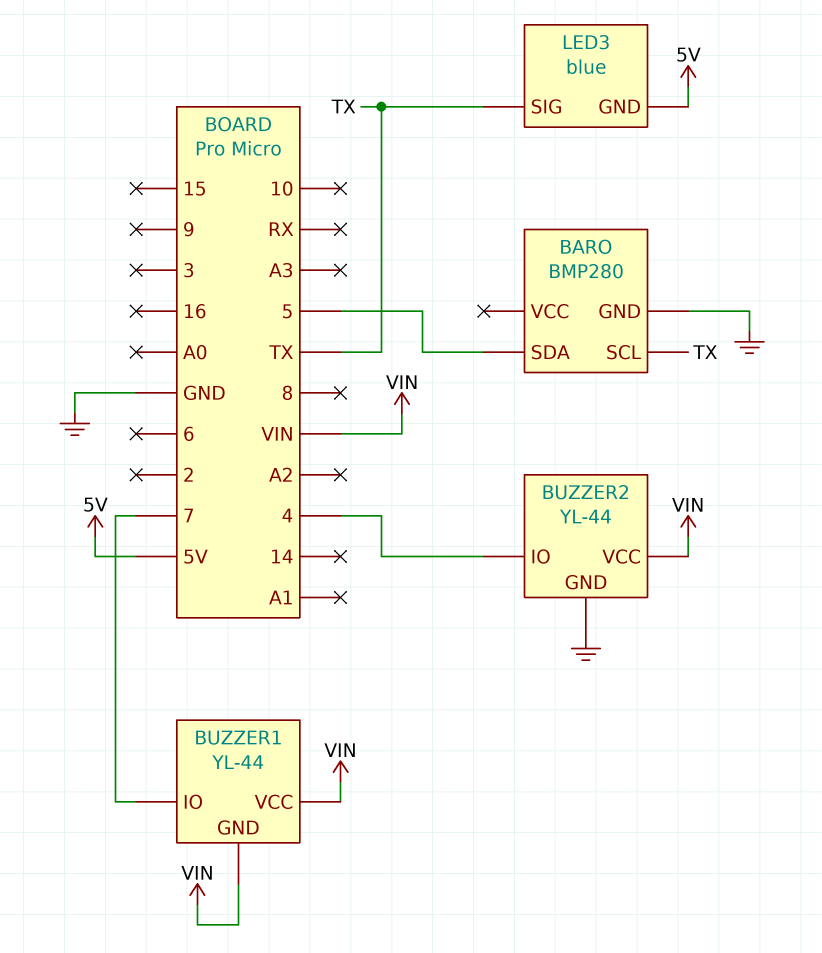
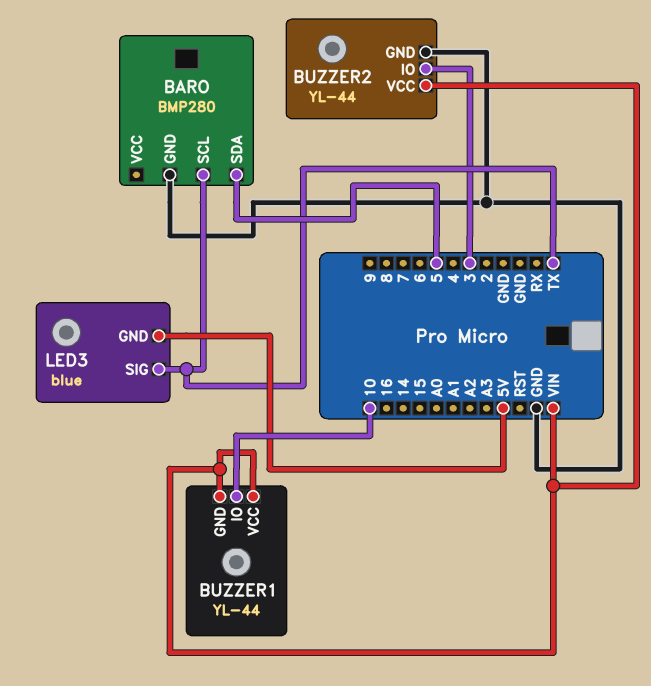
BUZZER1 pin IO: 7 -> 10
BUZZER2 pin IO: 4 -> 3

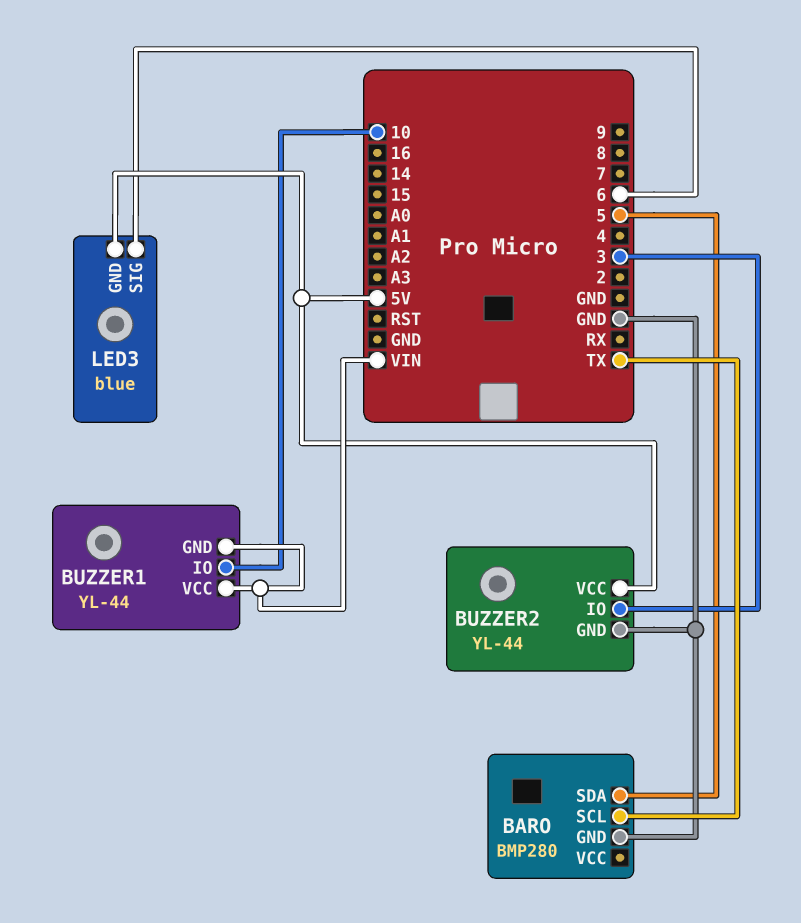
BUZZER2 pin VCC: VIN -> 5V
LED3 pin SIG: TX -> 6

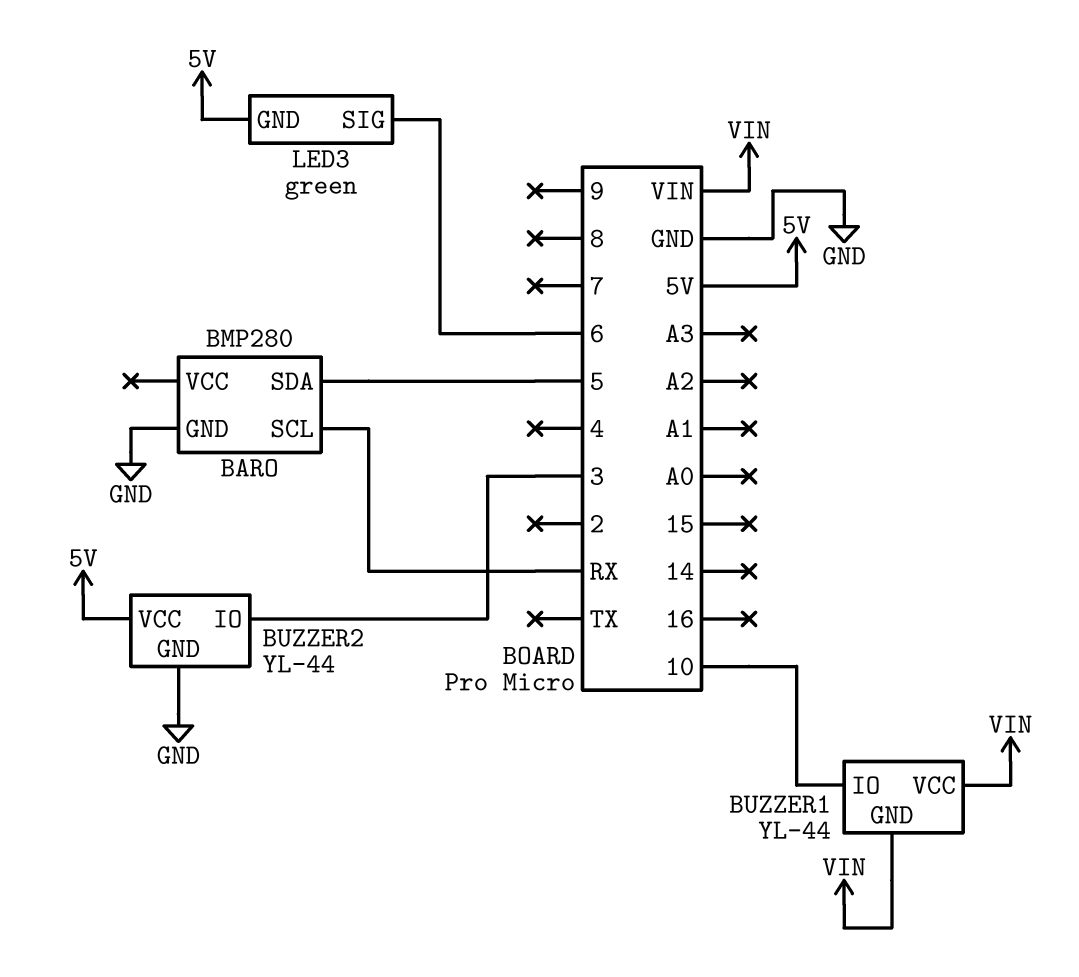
BARO pin SCL: TX -> RX
LED3: blue -> green

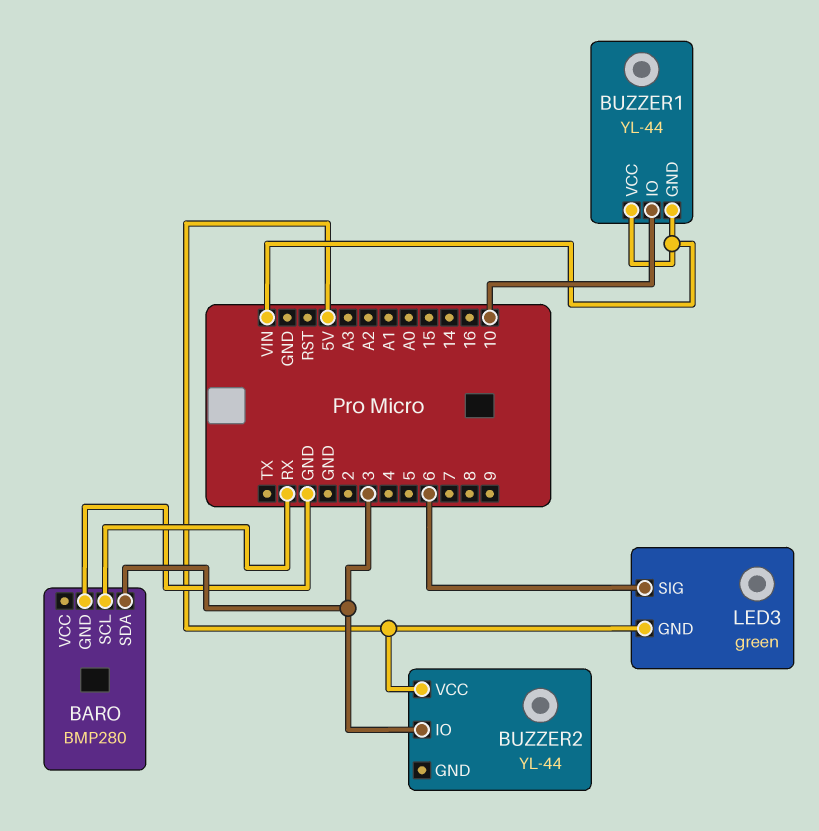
BARO pin SDA: 5 -> 3
BUZZER2 pin GND: GND -> none

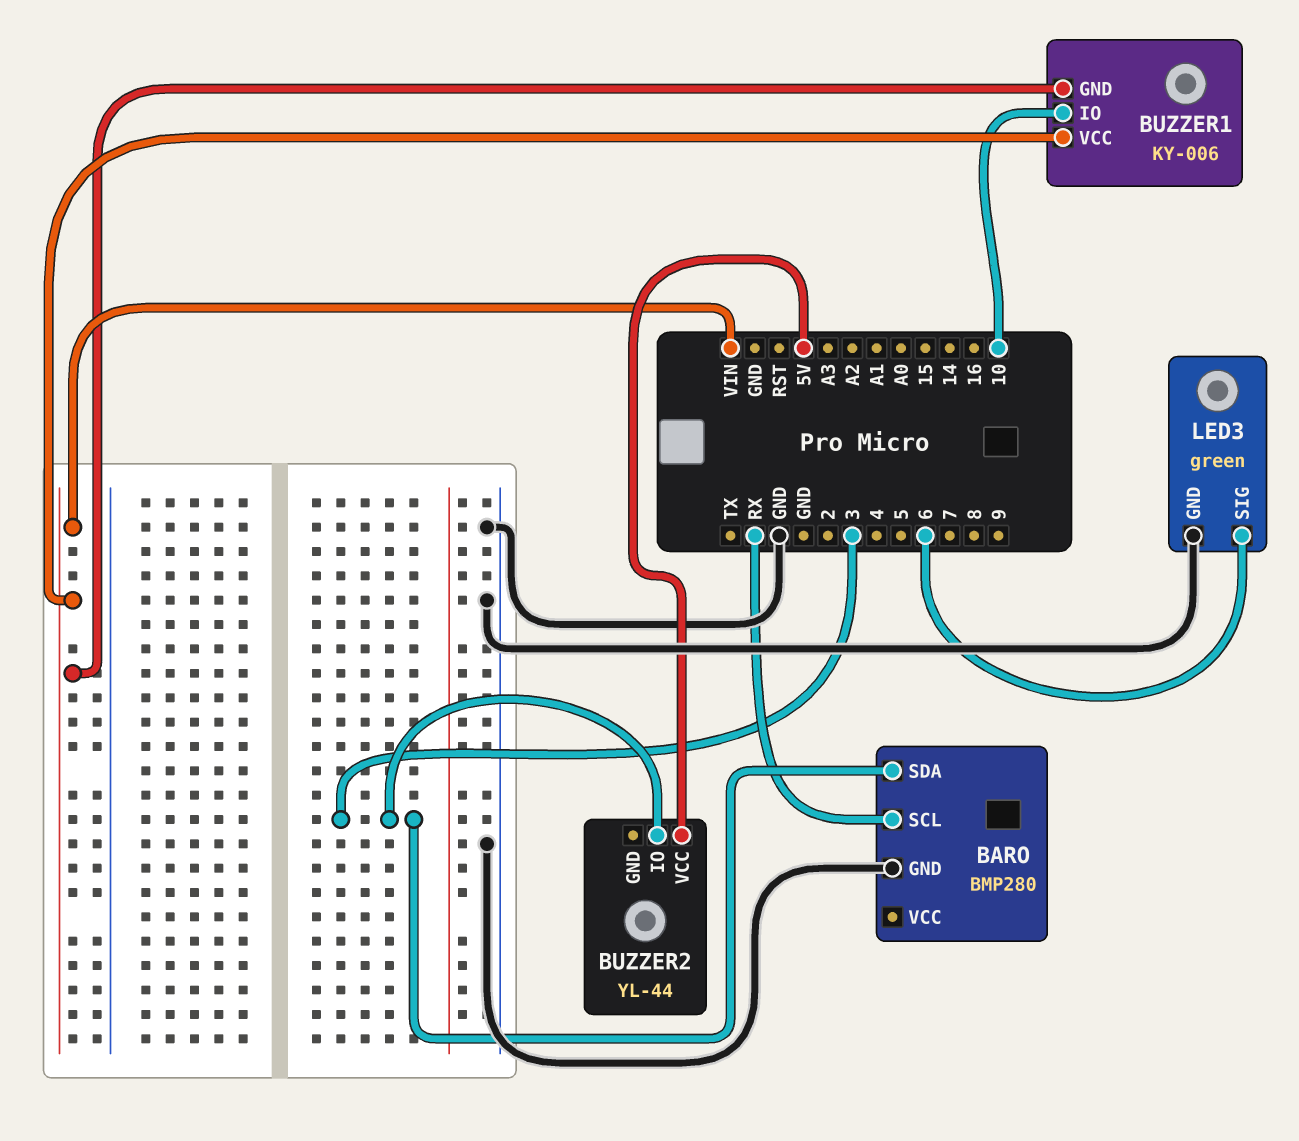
BUZZER1: YL-44 -> KY-006
LED3 pin GND: 5V -> GND

